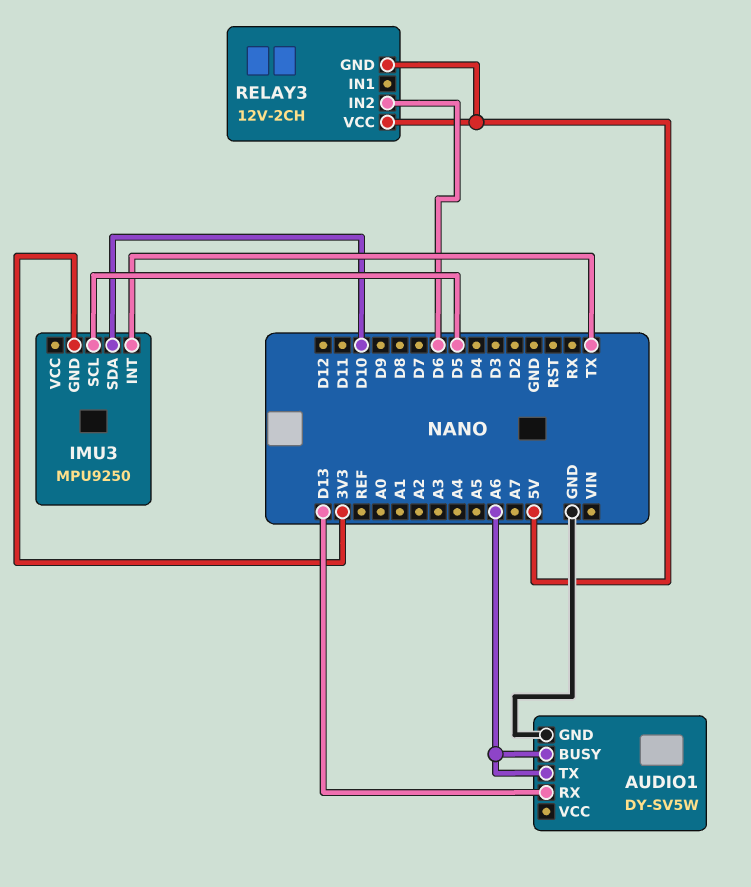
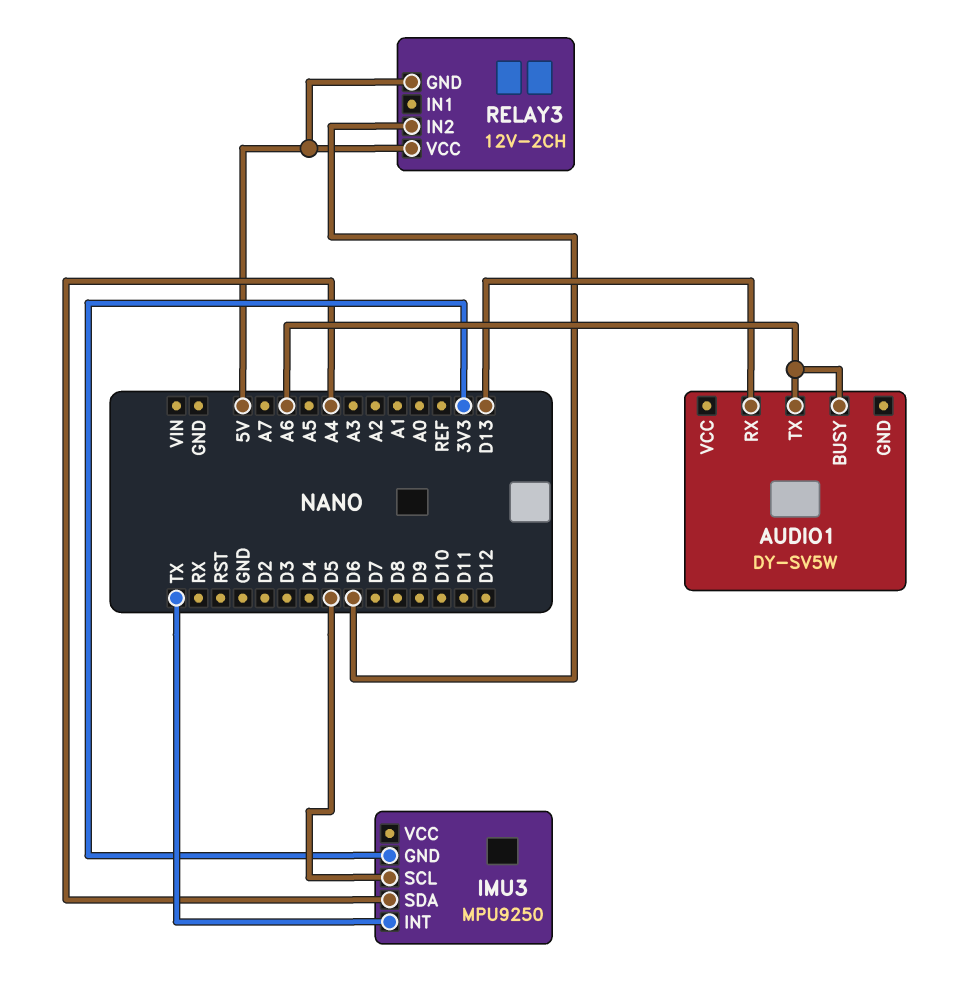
AUDIO1 pin GND: GND -> none
IMU3 pin SDA: D10 -> A4

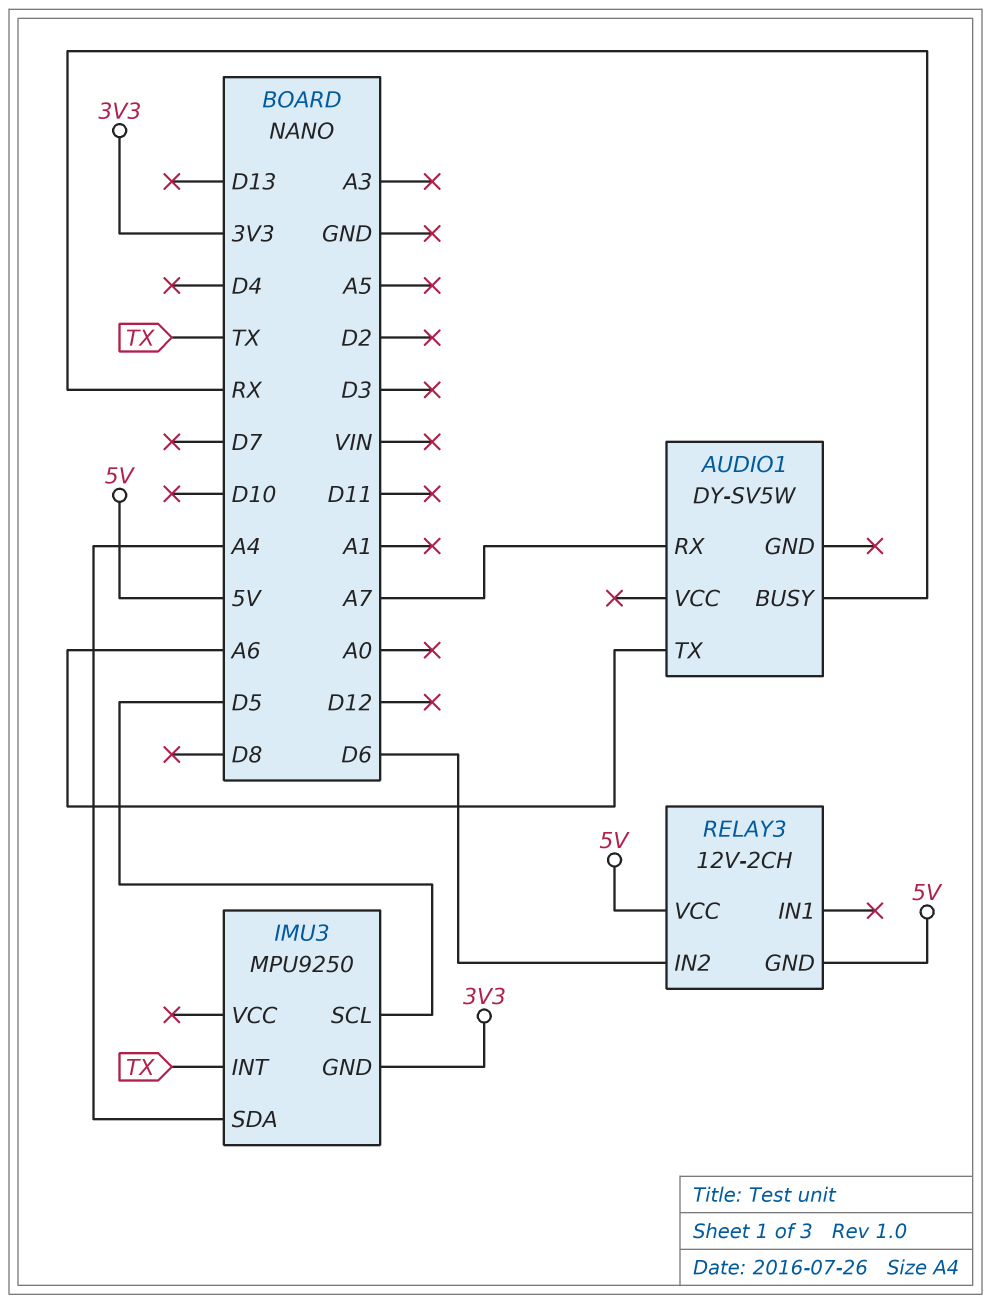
AUDIO1 pin BUSY: A6 -> RX
AUDIO1 pin RX: D13 -> A7

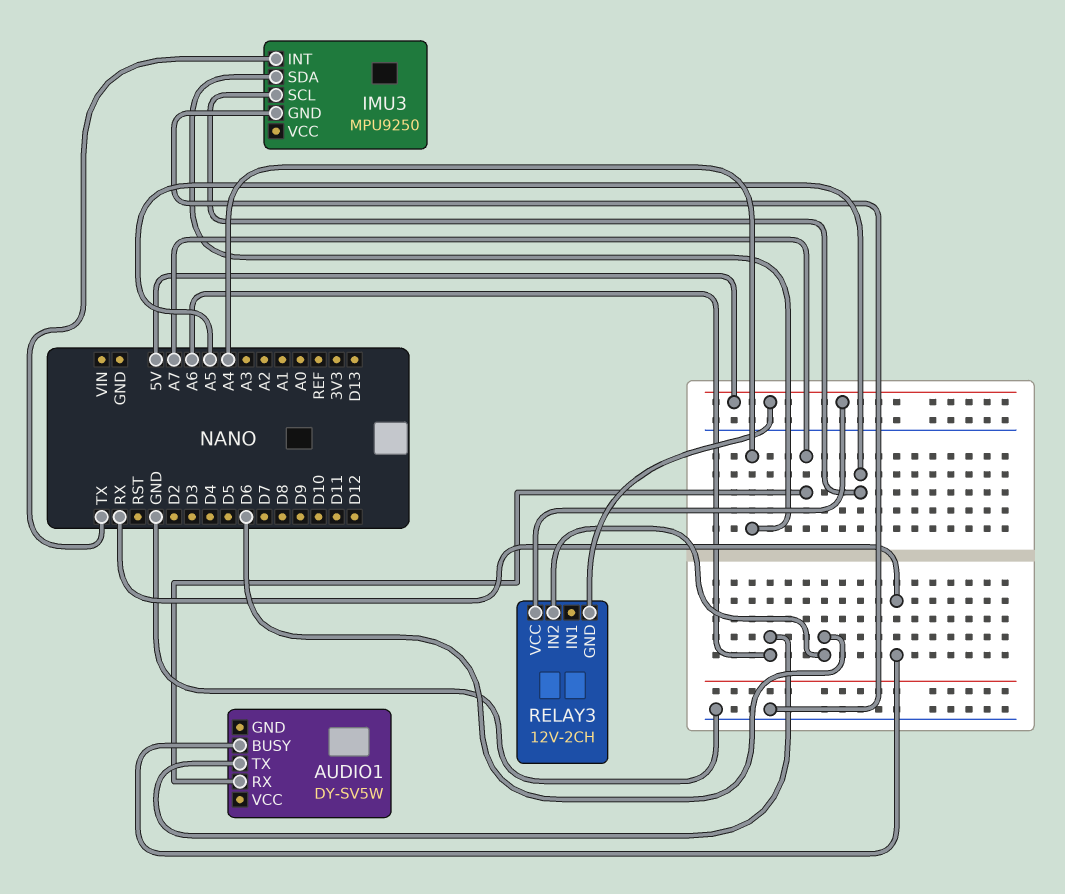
IMU3 pin GND: 3V3 -> GND
IMU3 pin SCL: D5 -> A5

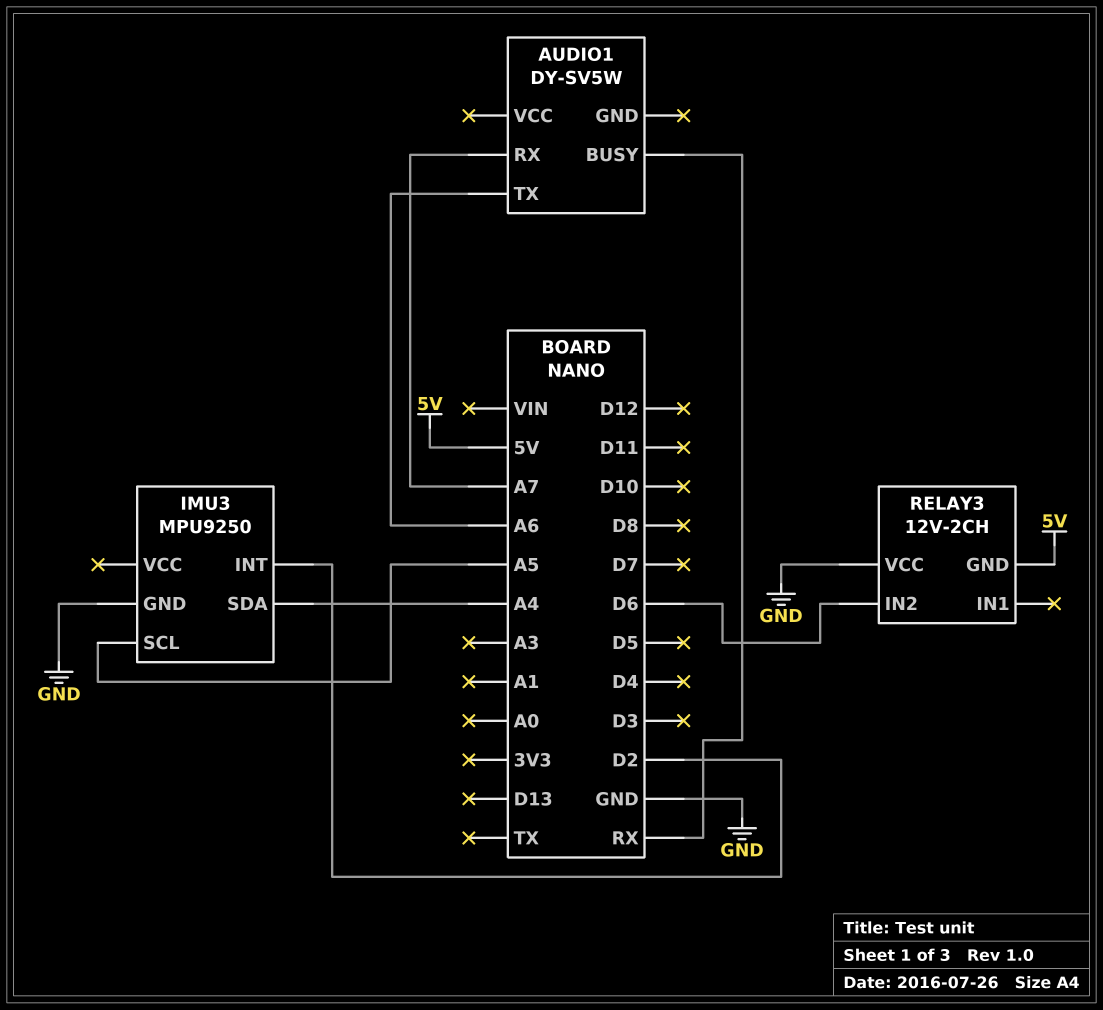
IMU3 pin INT: TX -> D2
RELAY3 pin VCC: 5V -> GND

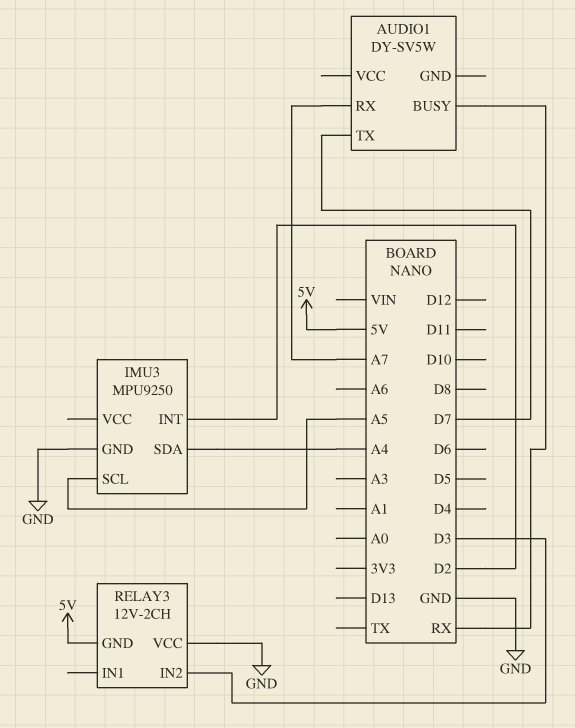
AUDIO1 pin TX: A6 -> D7
RELAY3 pin IN2: D6 -> D3

